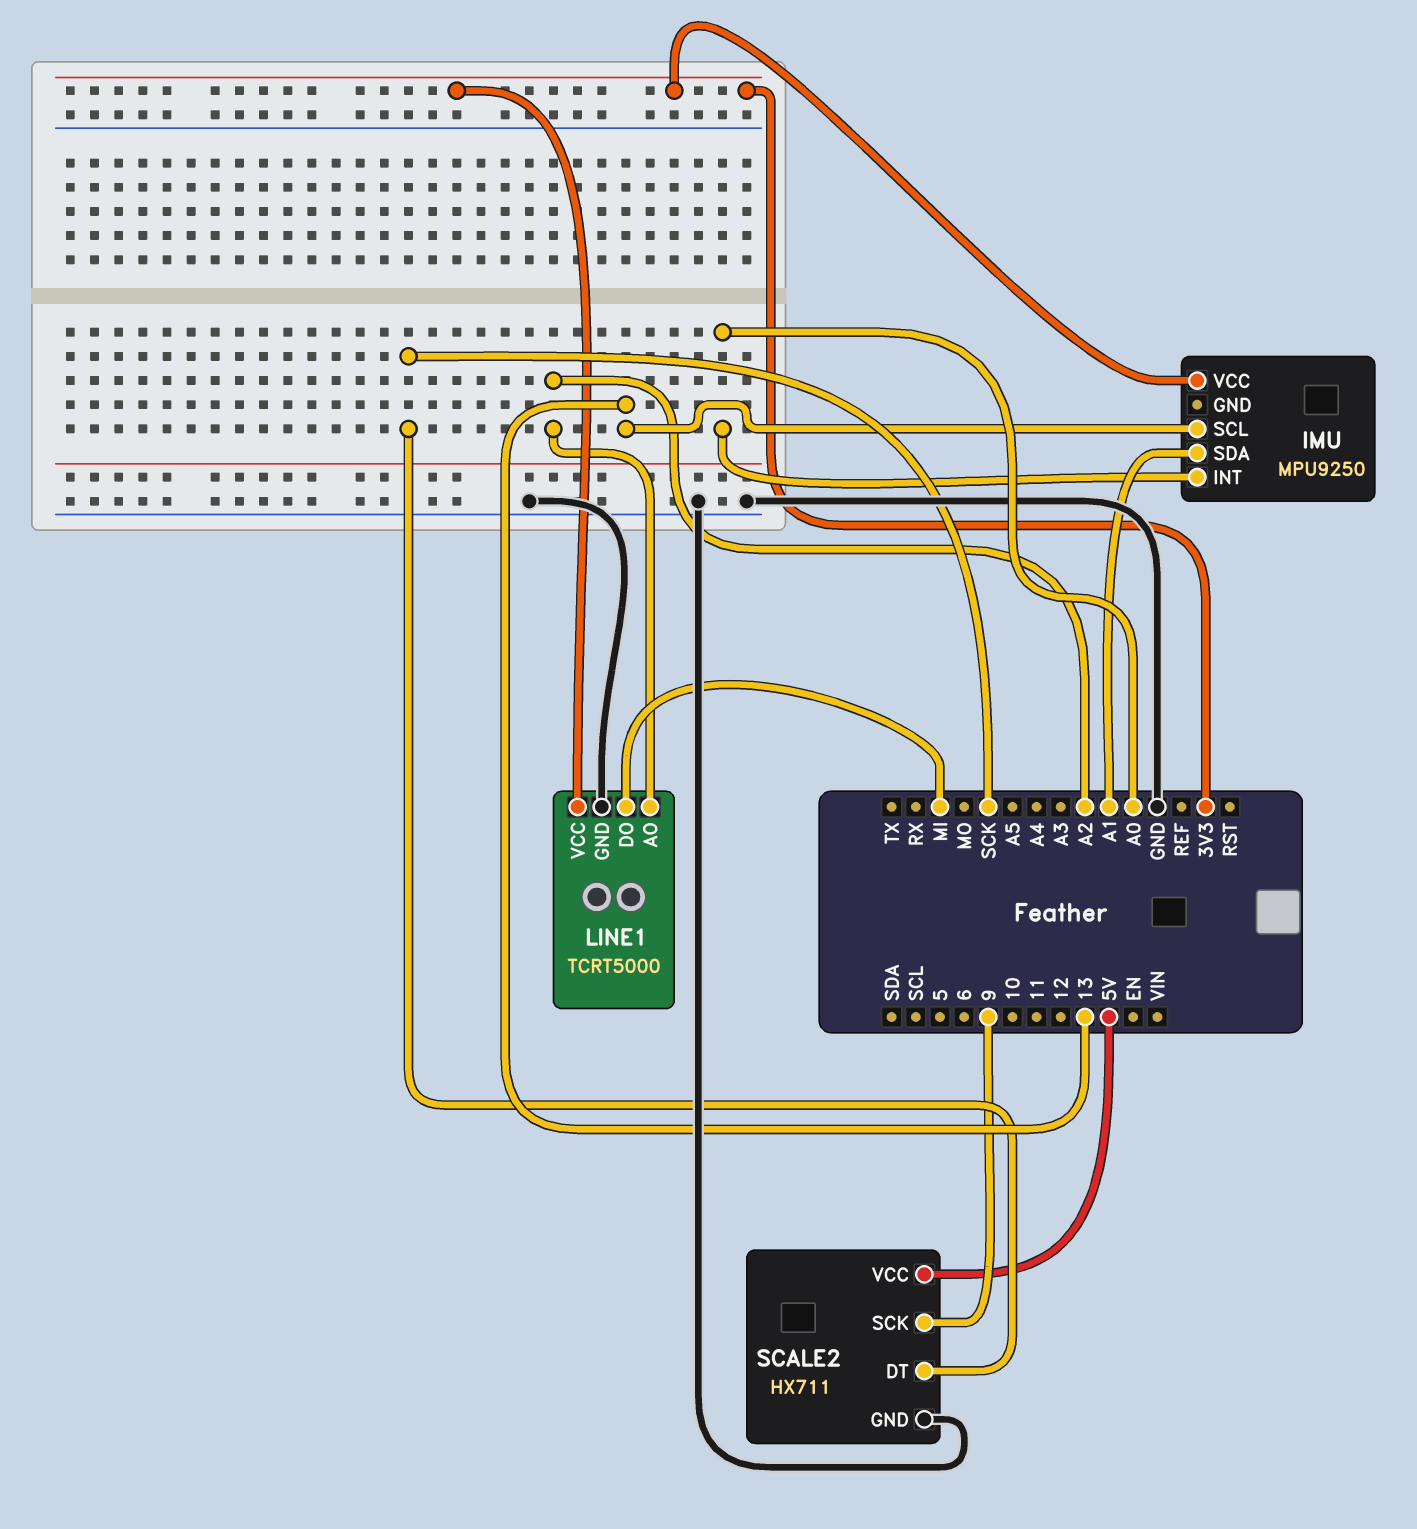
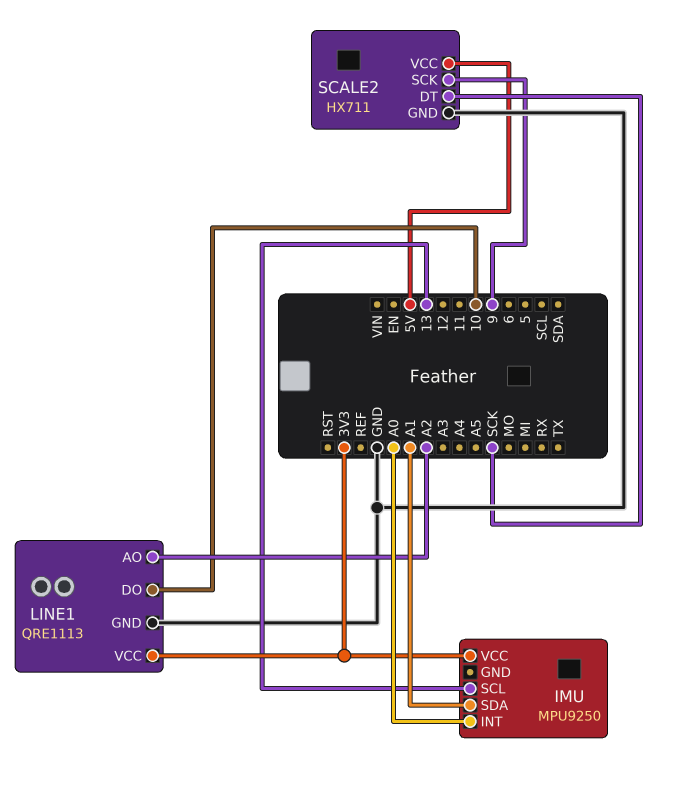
LINE1: TCRT5000 -> QRE1113
LINE1 pin DO: MI -> 10

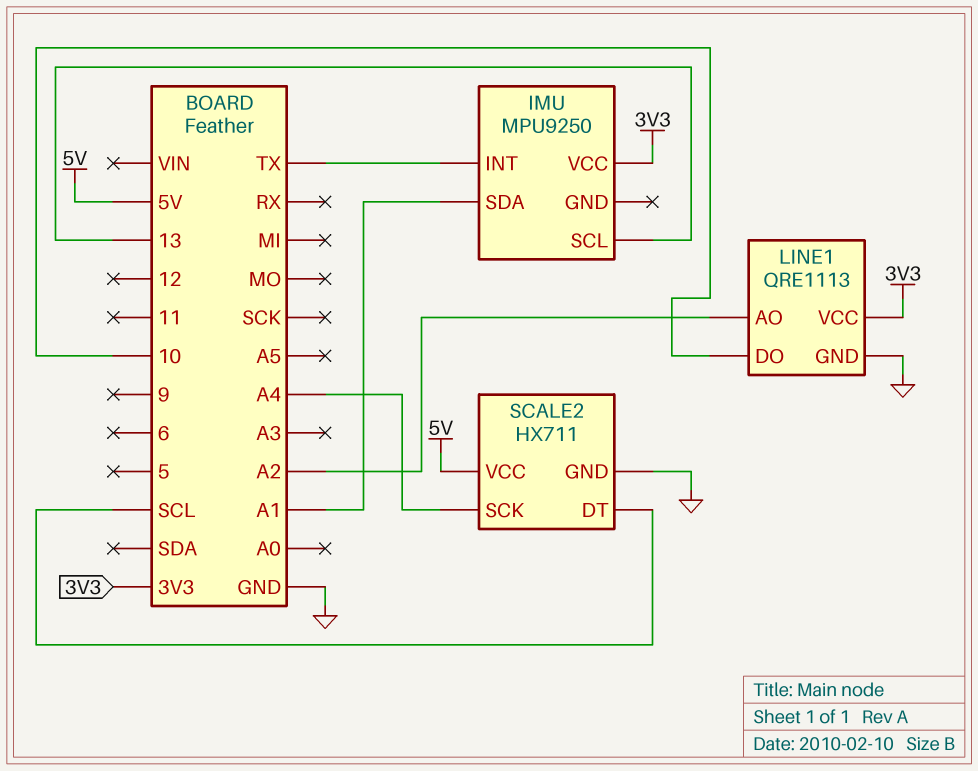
IMU pin INT: A0 -> TX
SCALE2 pin DT: SCK -> SCL
SCALE2 pin SCK: 9 -> A4

